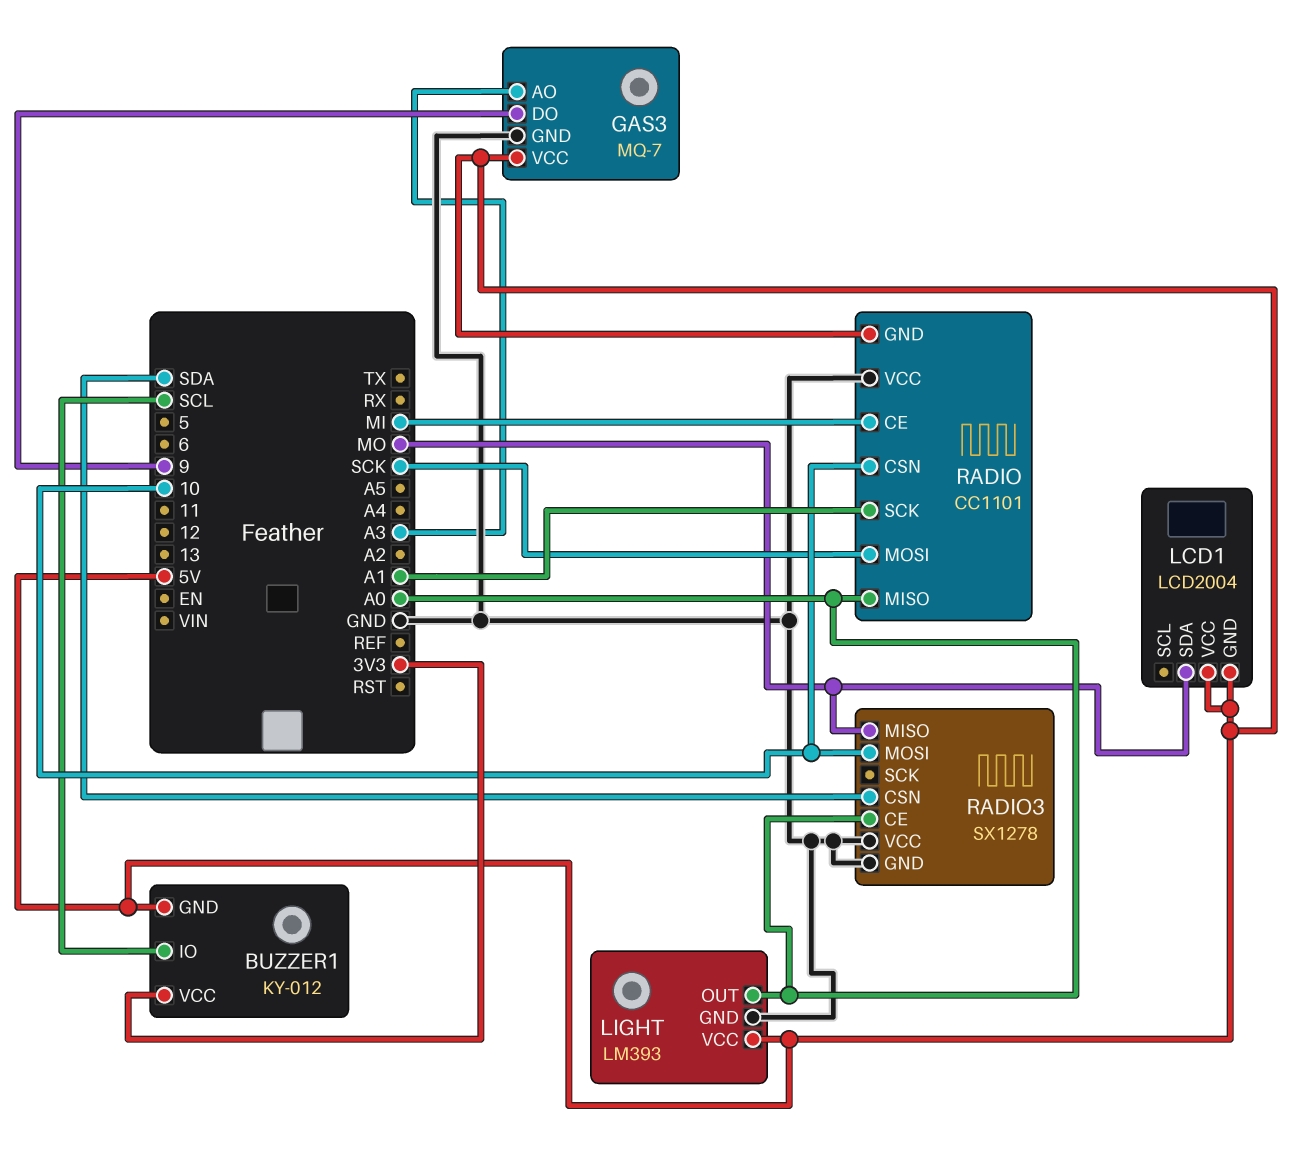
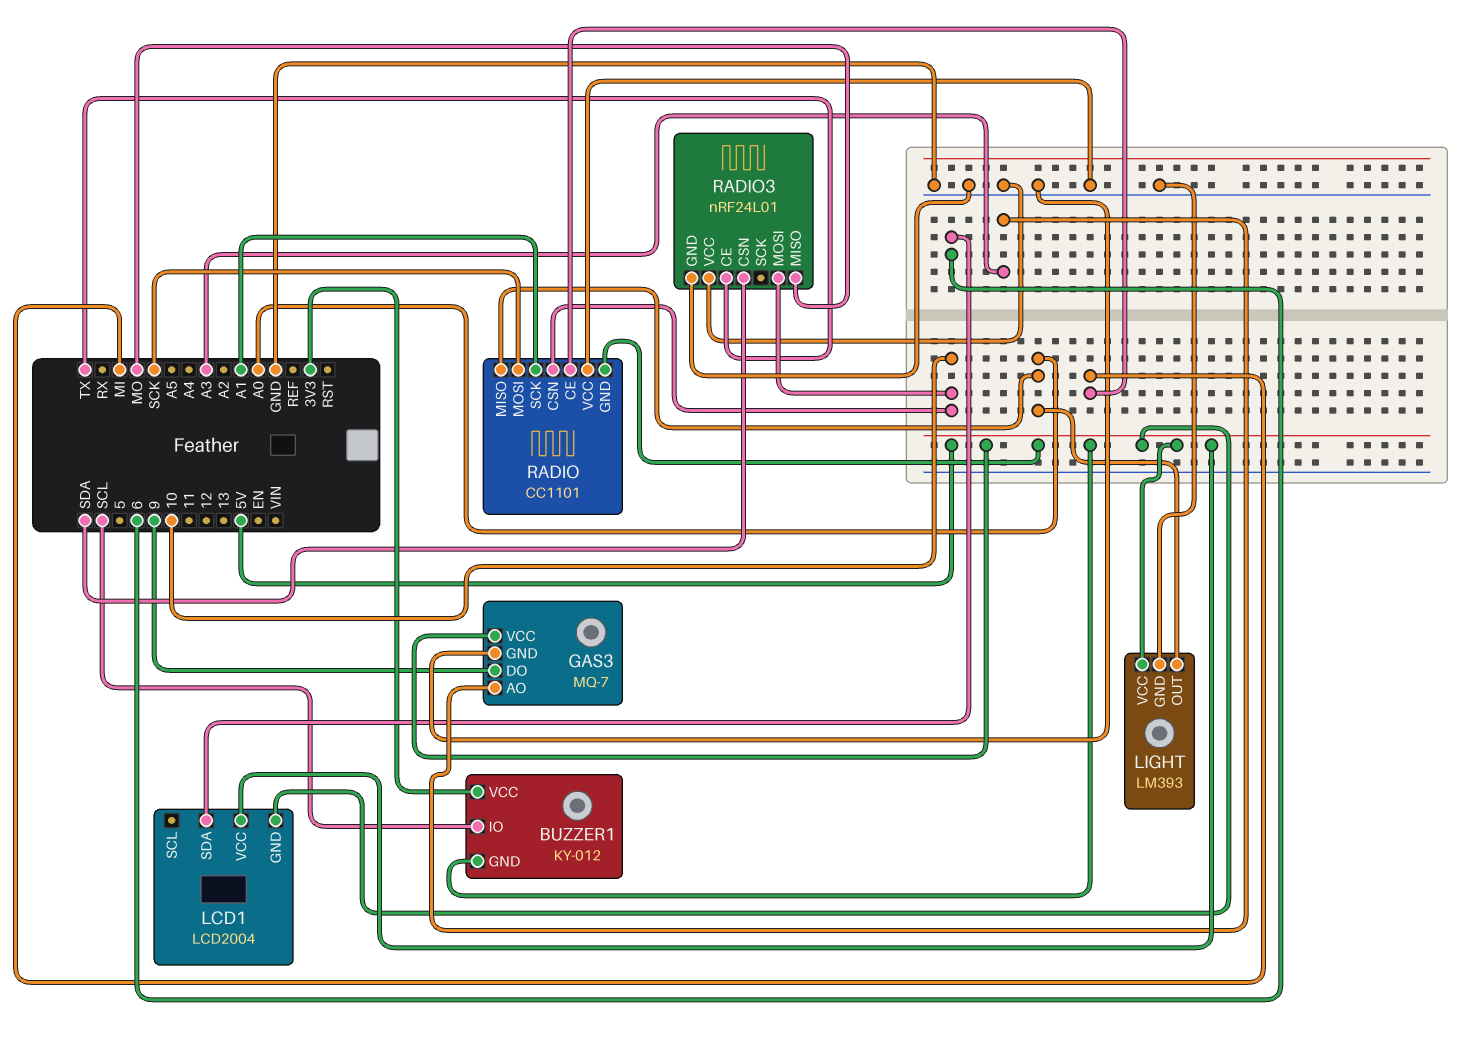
LCD1 pin SDA: MO -> 6
RADIO3: SX1278 -> nRF24L01
RADIO3 pin CE: A0 -> TX

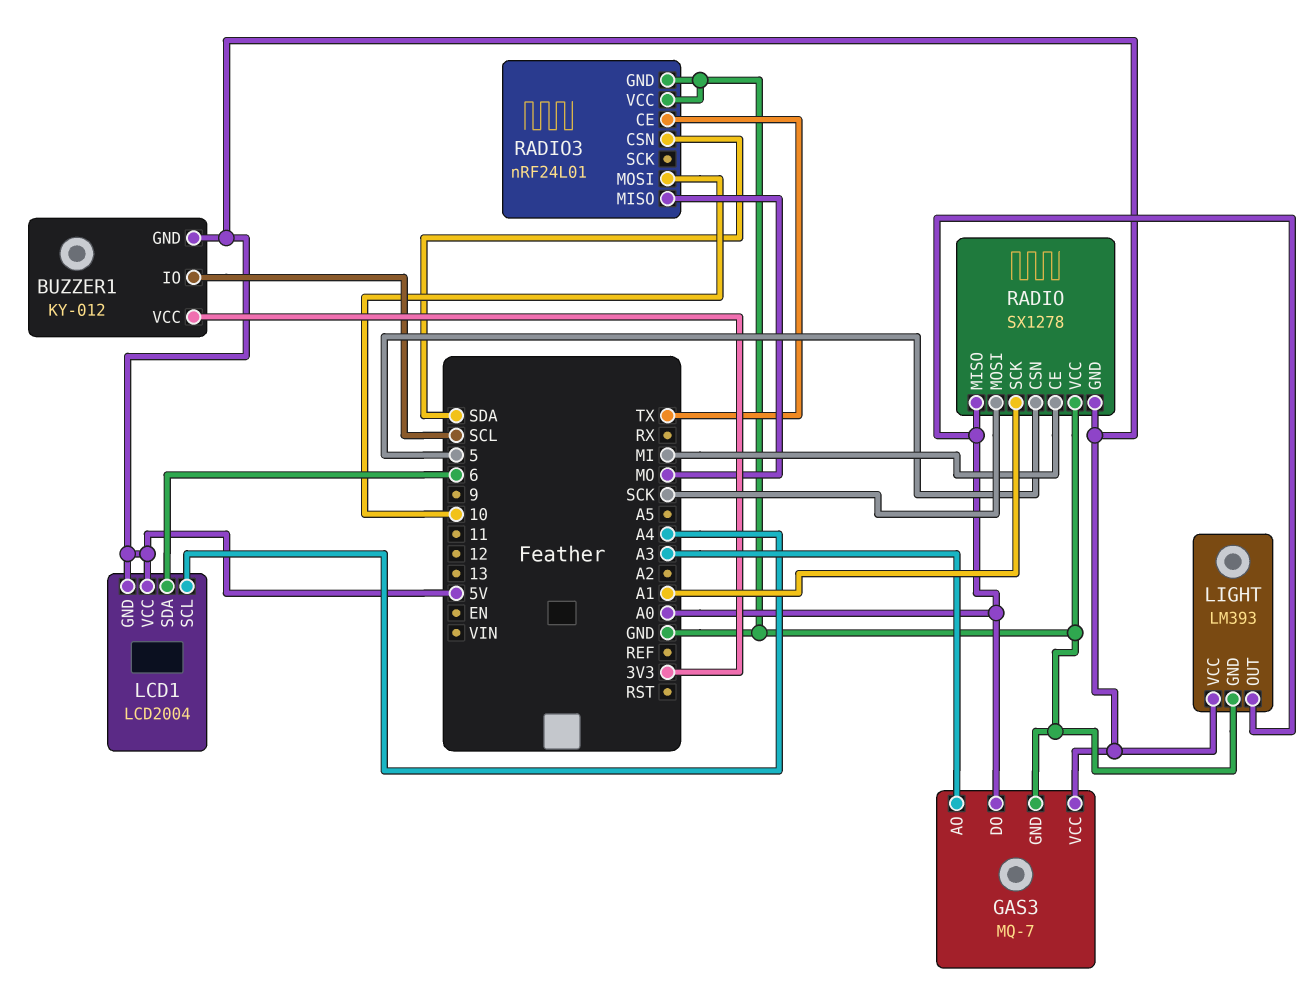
GAS3 pin DO: 9 -> A0
LCD1 pin SCL: none -> A4
RADIO: CC1101 -> SX1278
RADIO pin CSN: 10 -> 5

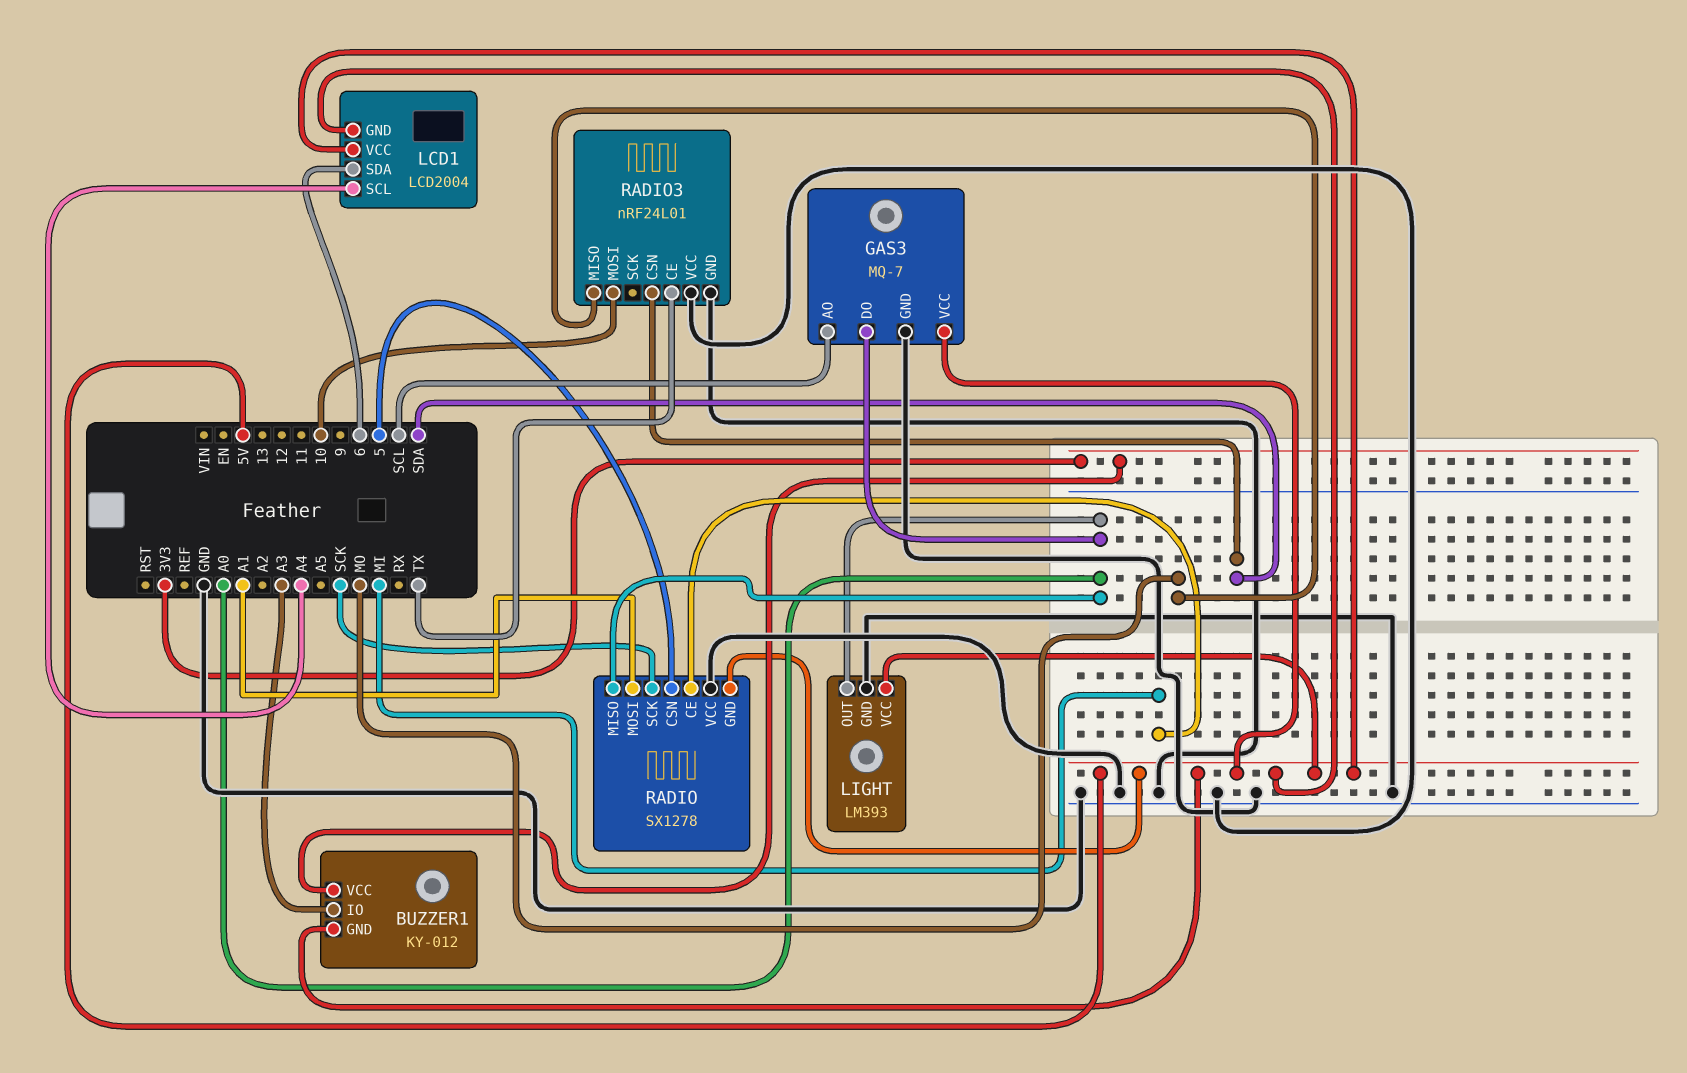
BUZZER1 pin IO: SCL -> A3
GAS3 pin AO: A3 -> SCL
RADIO pin MOSI: SCK -> A1
RADIO pin SCK: A1 -> SCK

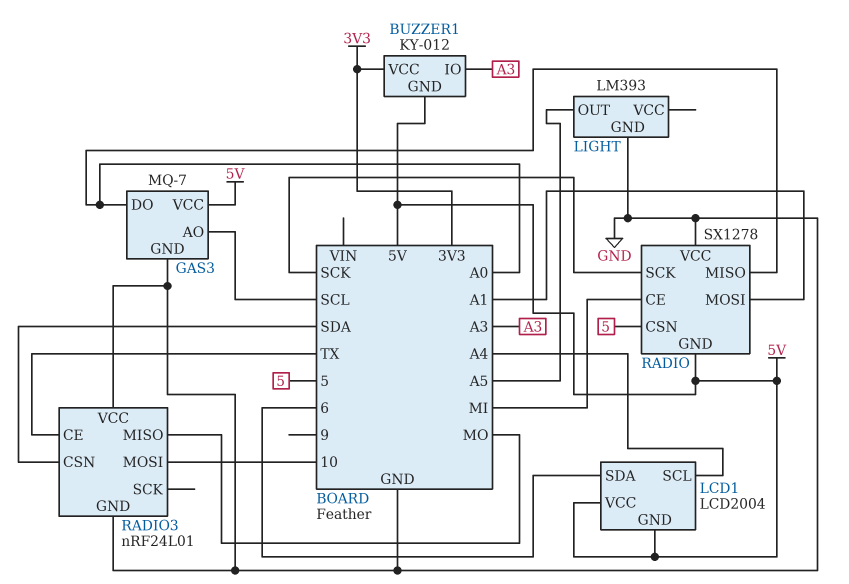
LIGHT pin OUT: A0 -> A5
LIGHT pin VCC: 5V -> none

